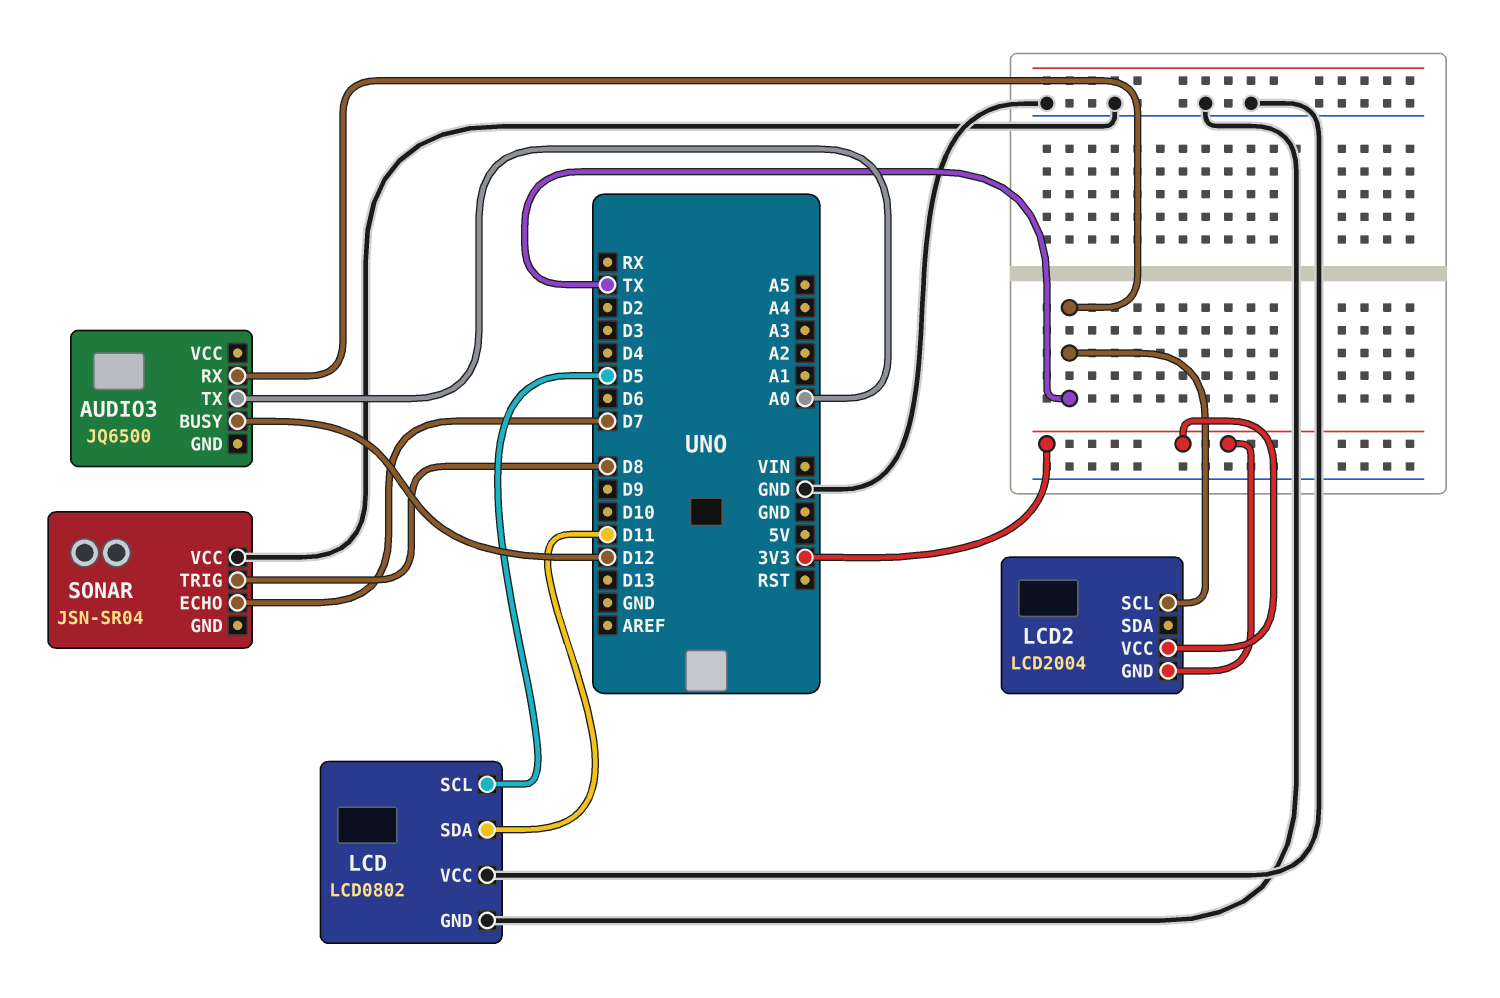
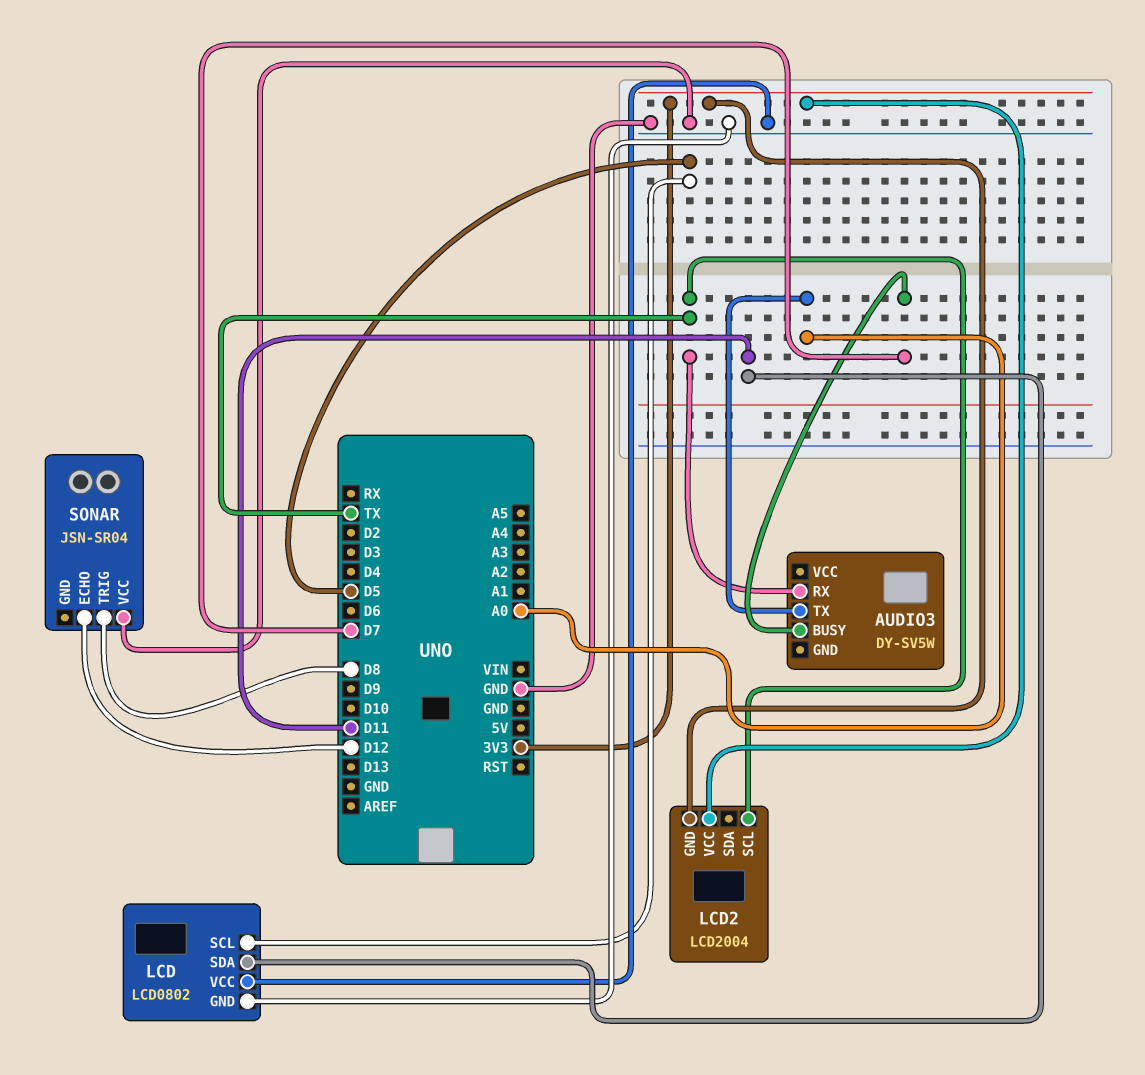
AUDIO3: JQ6500 -> DY-SV5W
AUDIO3 pin BUSY: D12 -> D7
SONAR pin ECHO: D7 -> D12

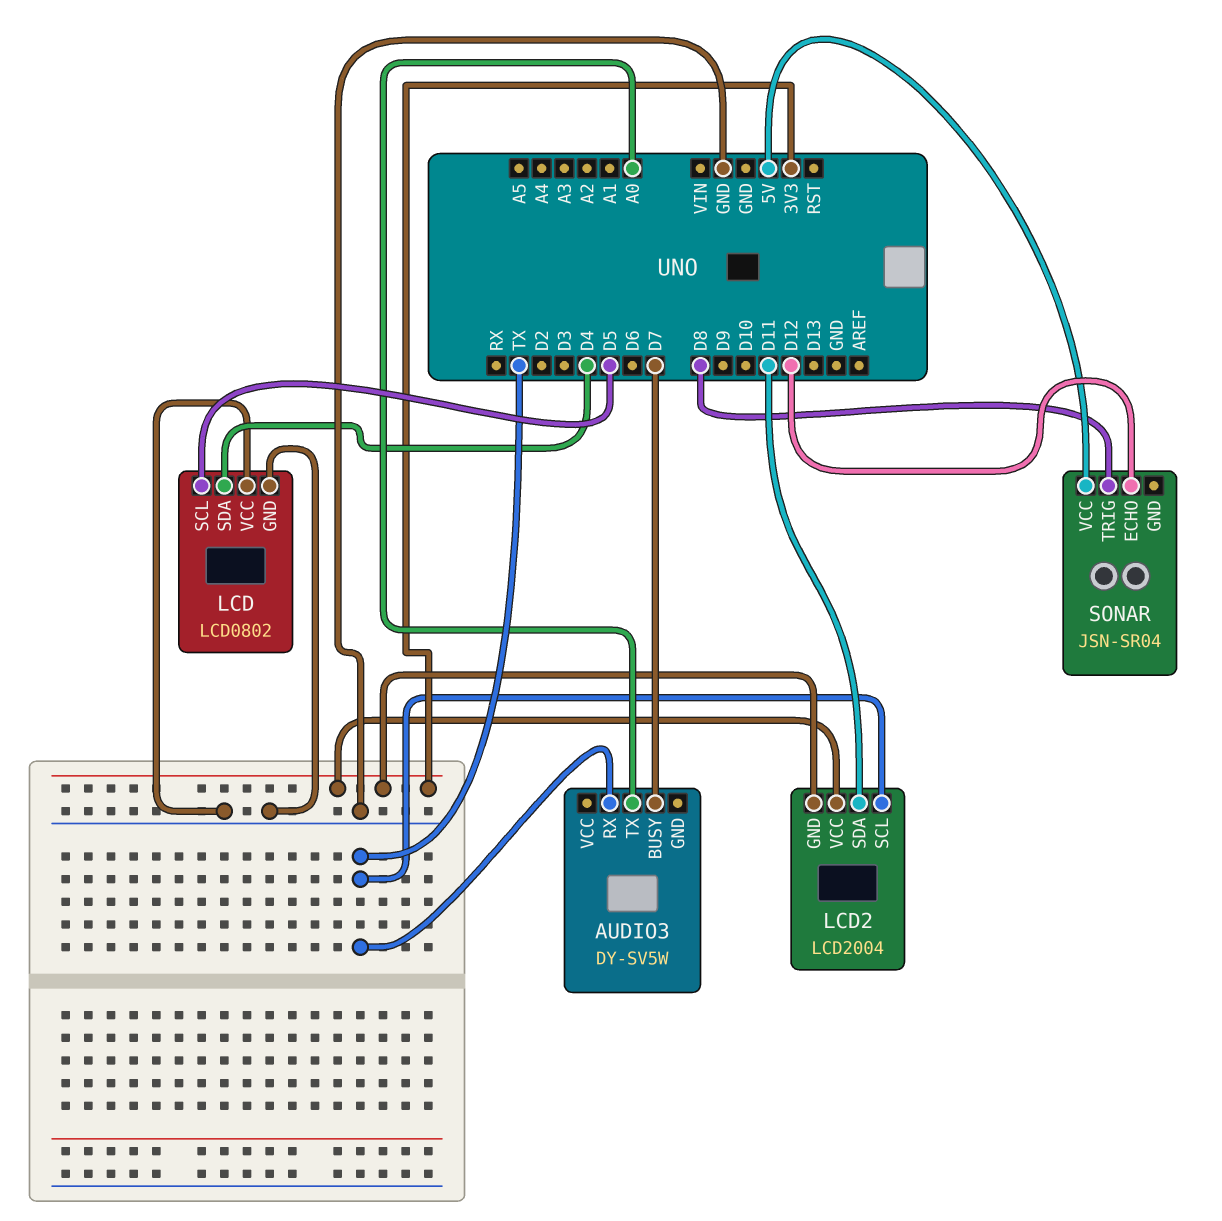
LCD pin SDA: D11 -> D4
LCD2 pin SDA: none -> D11
SONAR pin VCC: GND -> 5V

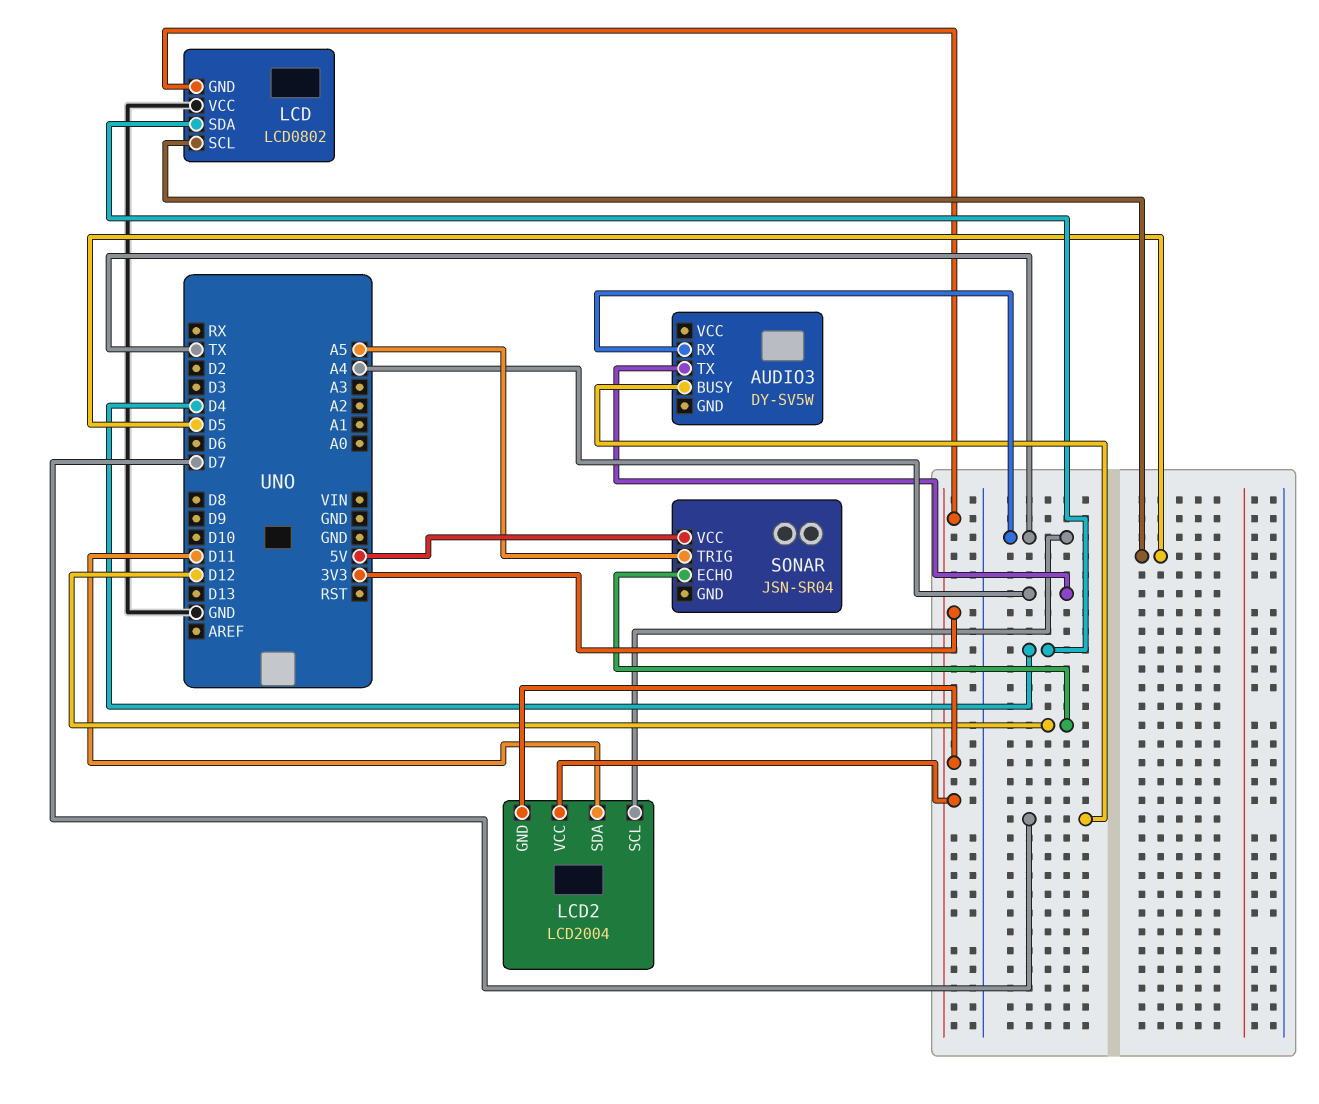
AUDIO3 pin TX: A0 -> A4
LCD pin GND: GND -> 3V3
SONAR pin TRIG: D8 -> A5

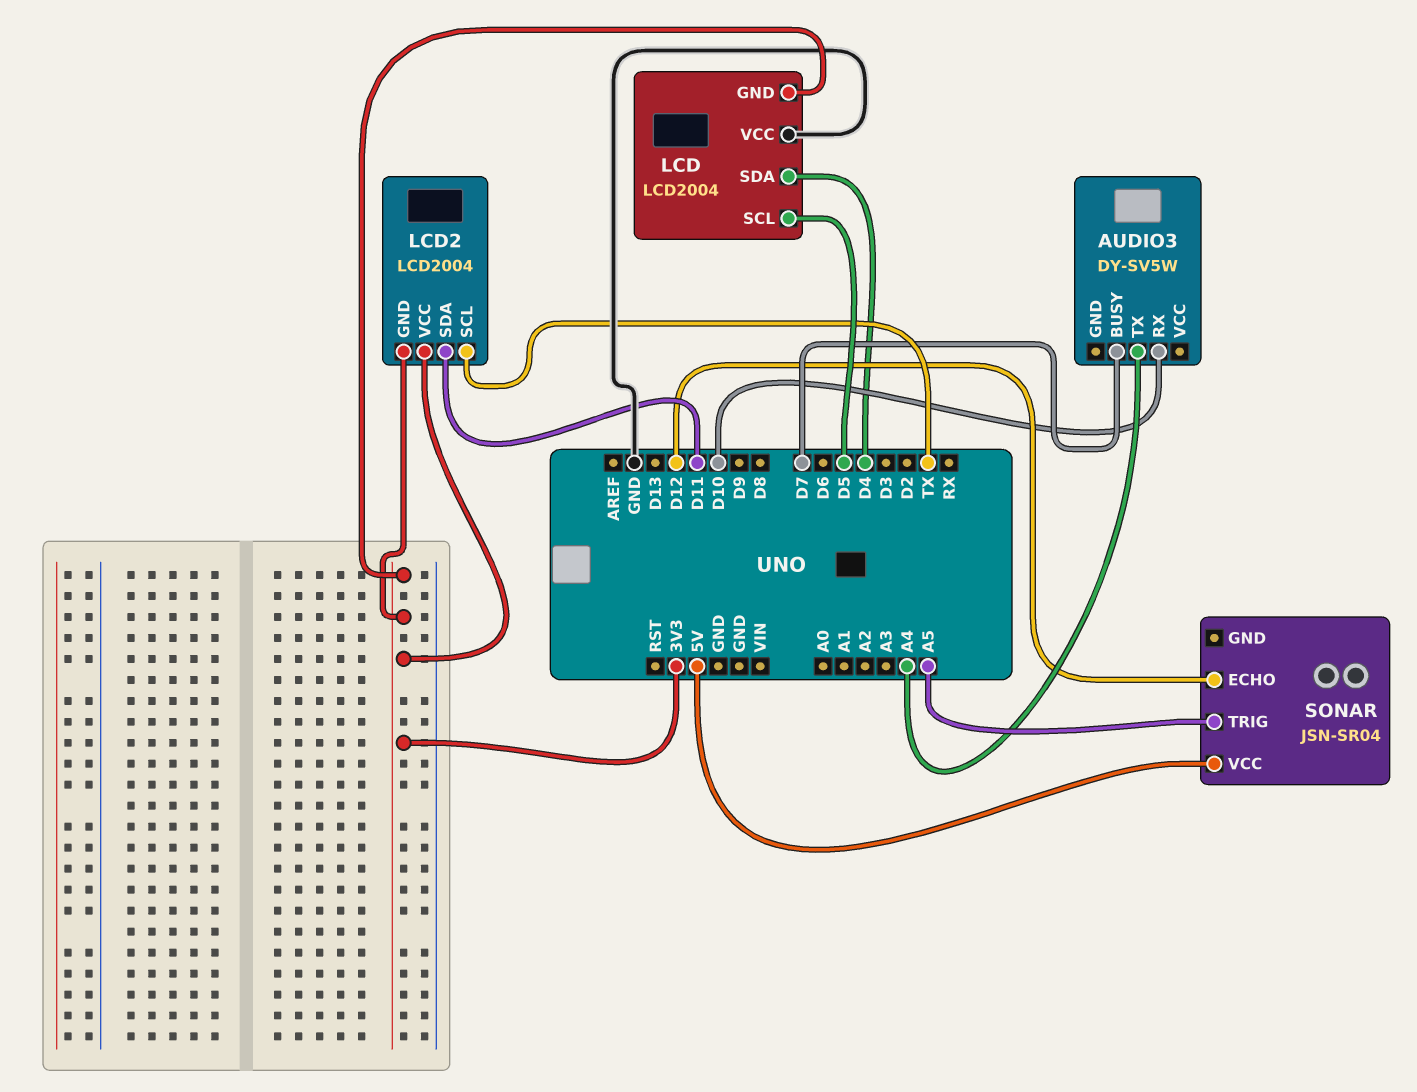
AUDIO3 pin RX: TX -> D10
LCD: LCD0802 -> LCD2004

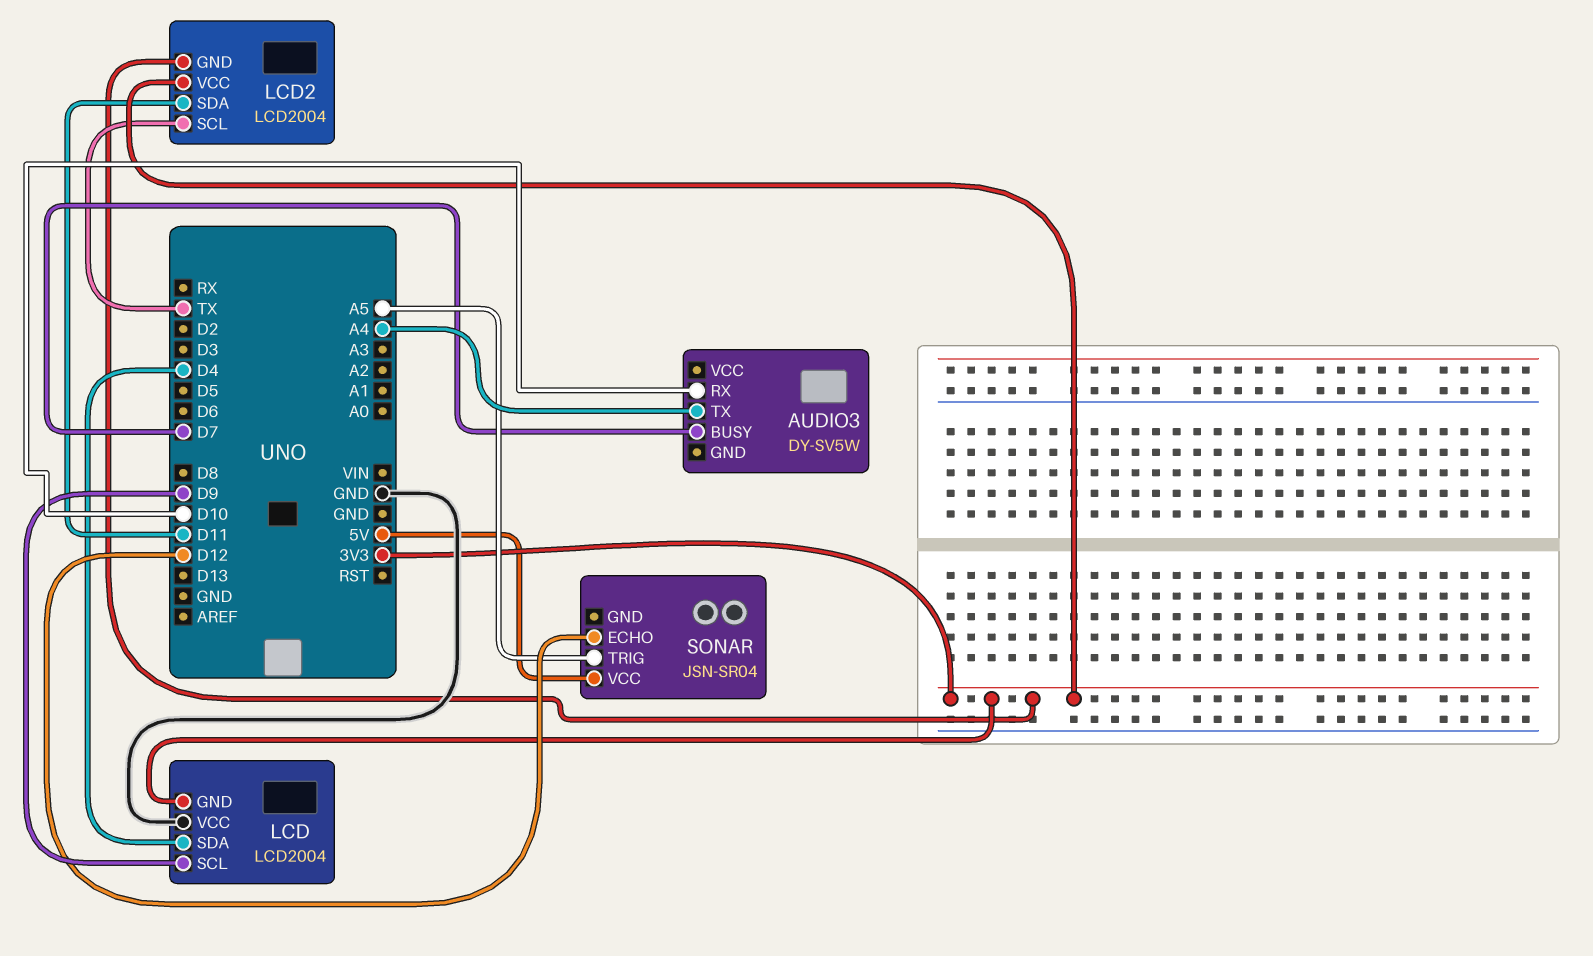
LCD pin SCL: D5 -> D9

